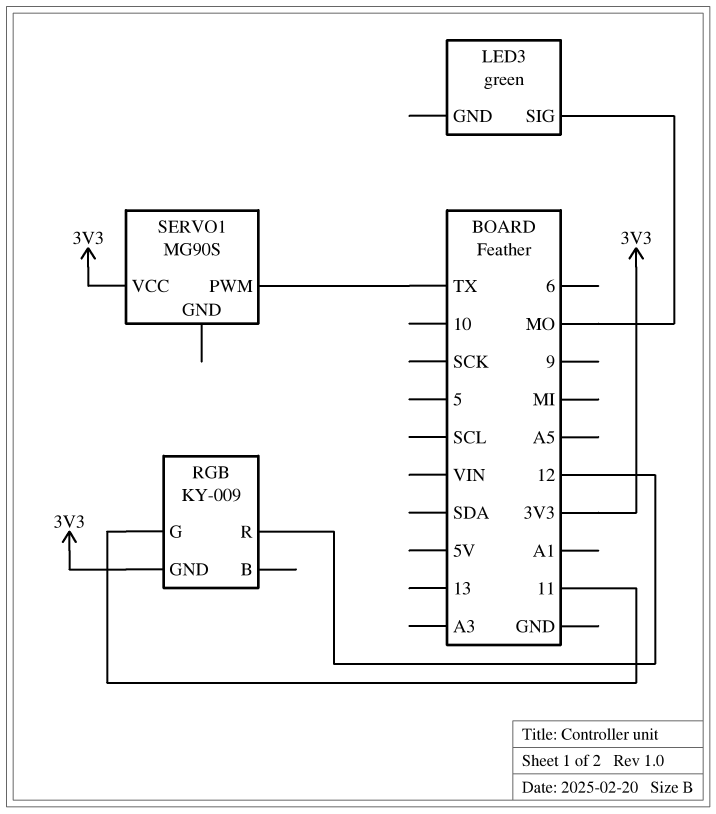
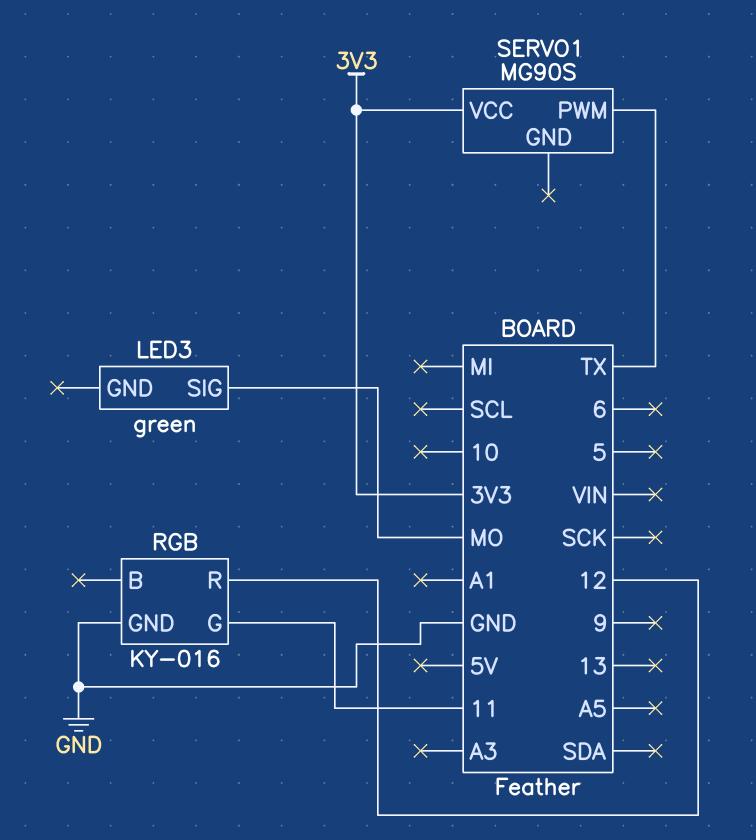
RGB: KY-009 -> KY-016
RGB pin GND: 3V3 -> GND

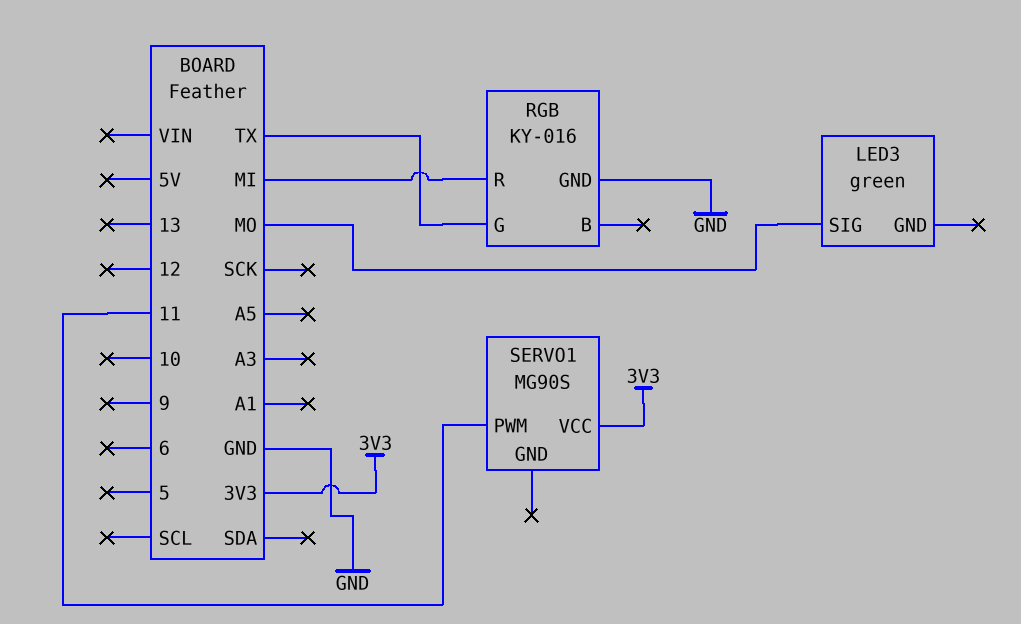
RGB pin G: 11 -> TX
RGB pin R: 12 -> MI
SERVO1 pin PWM: TX -> 11

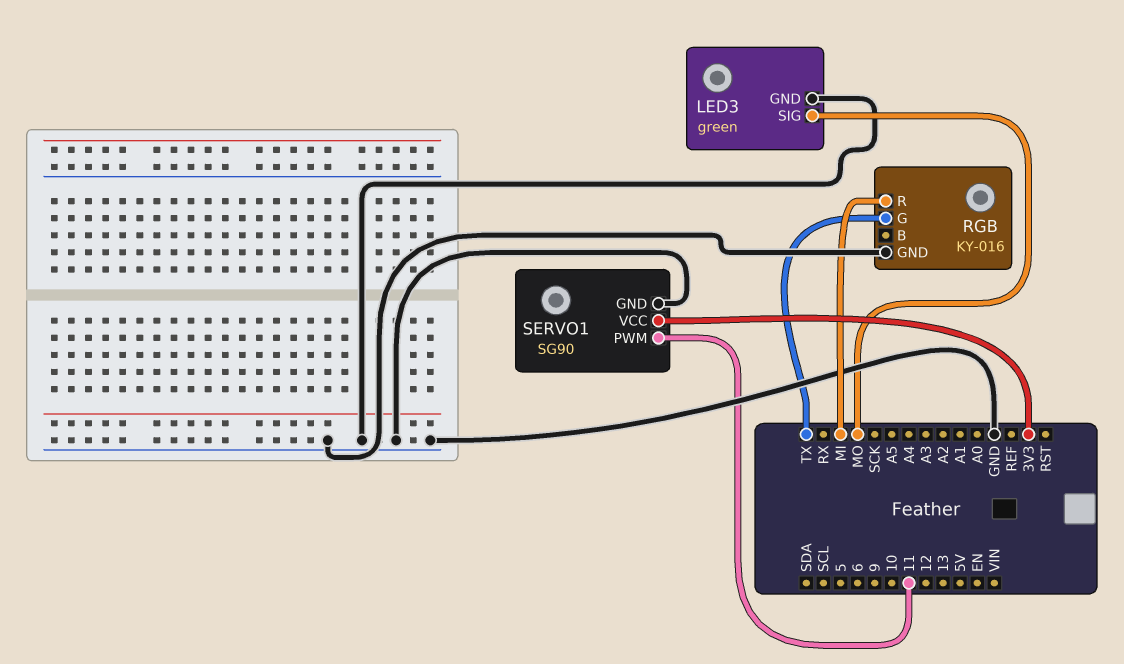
LED3 pin GND: none -> GND
SERVO1: MG90S -> SG90
SERVO1 pin GND: none -> GND

